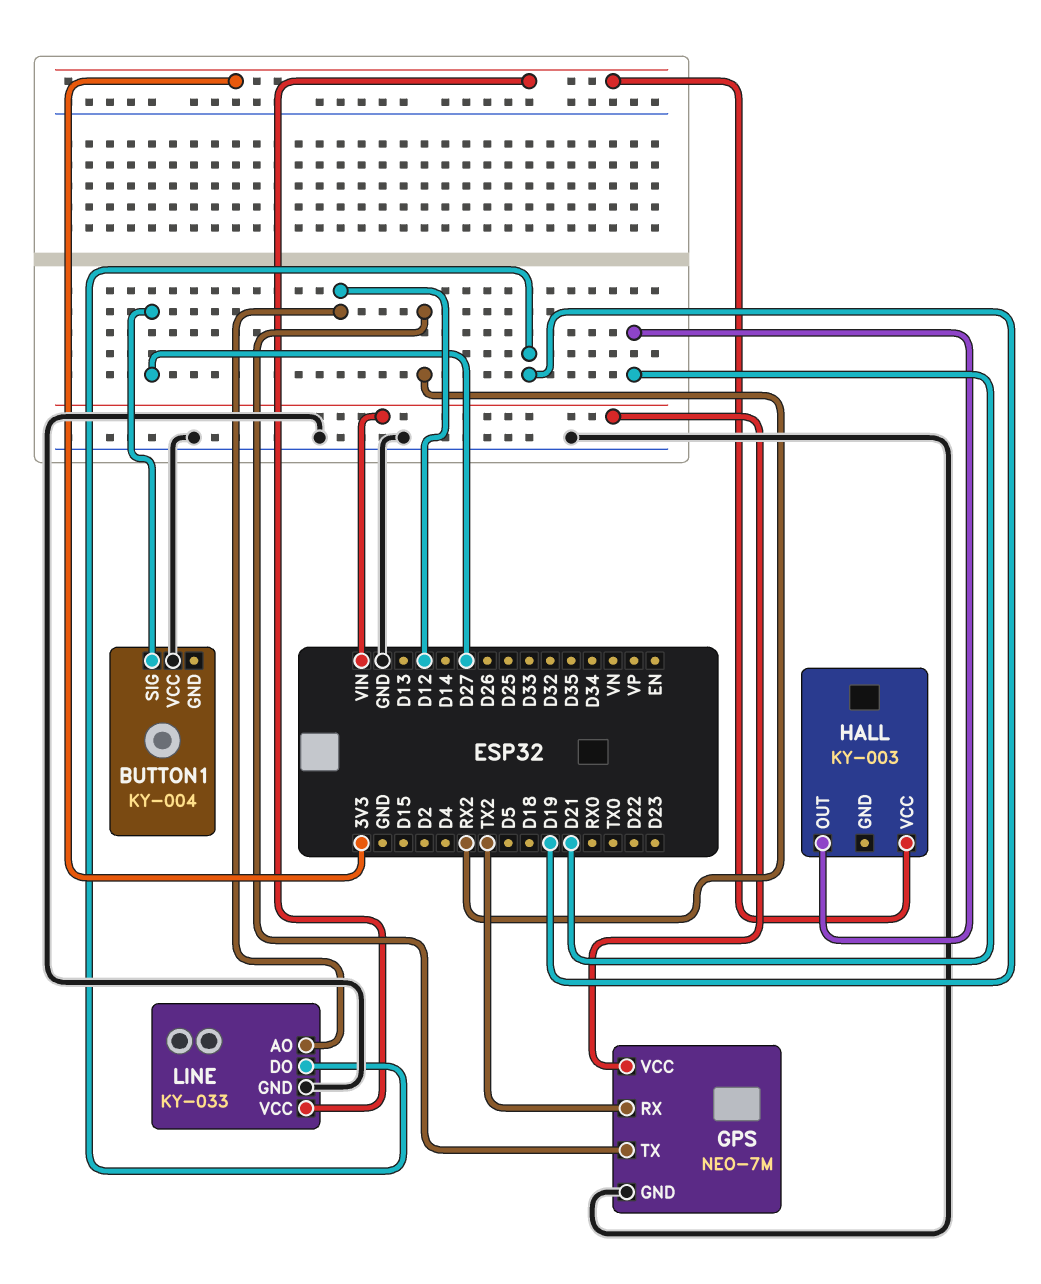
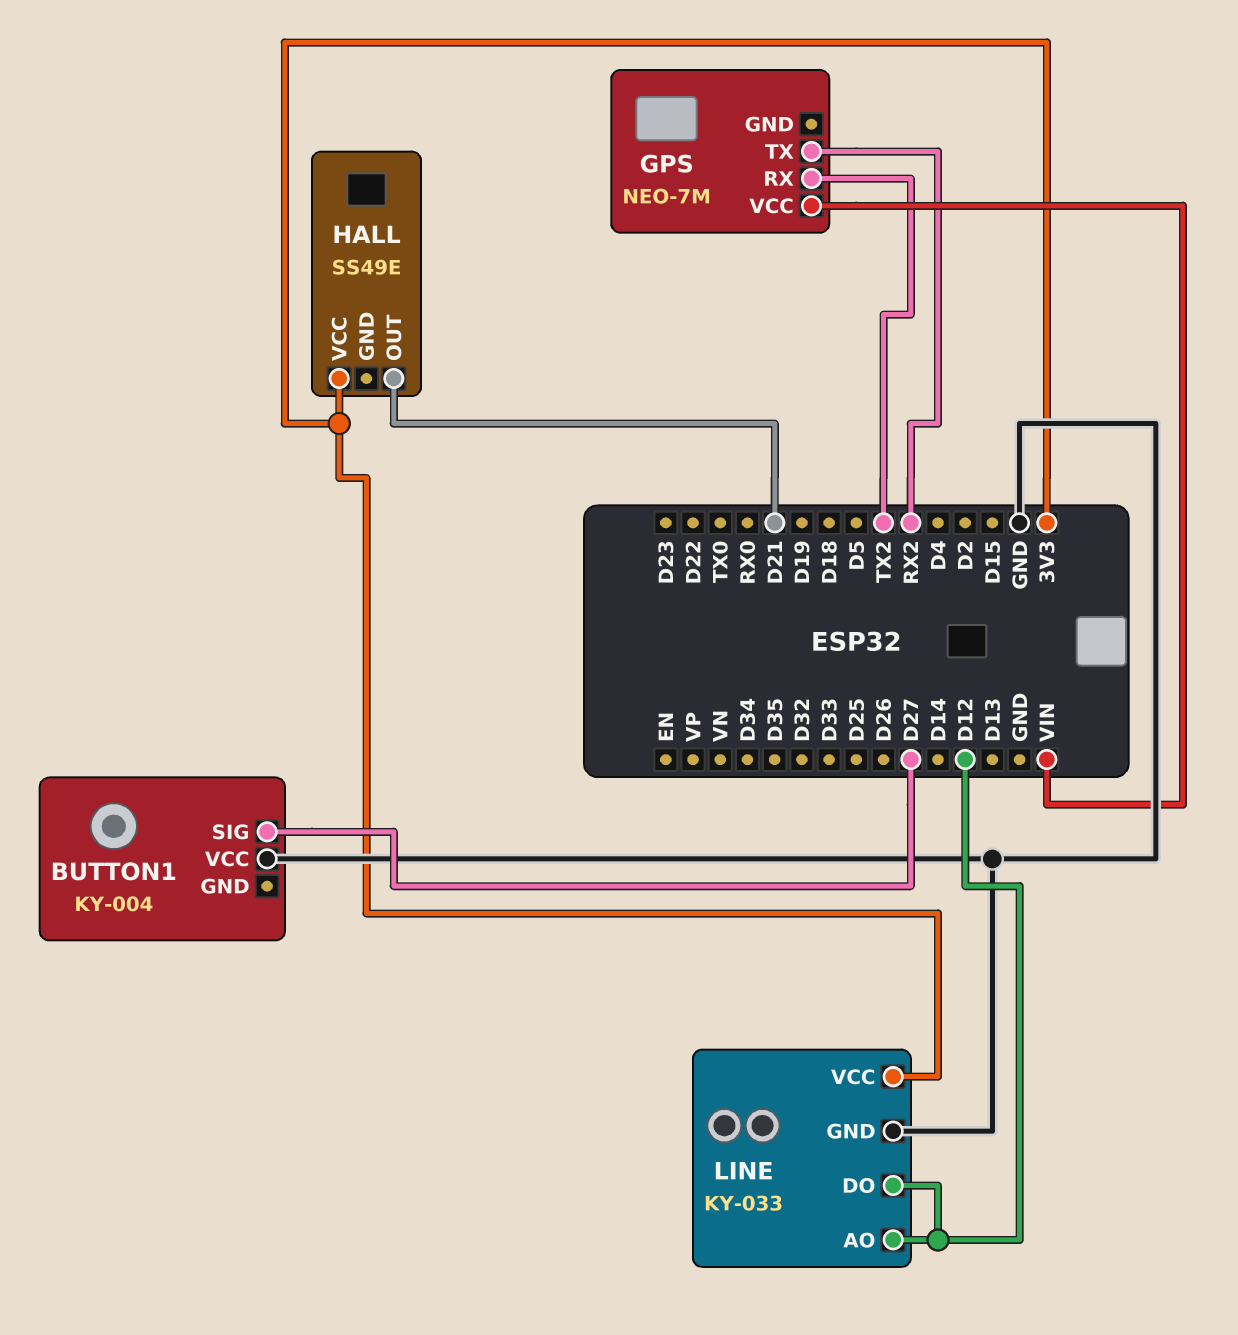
GPS pin GND: GND -> none
HALL: KY-003 -> SS49E
LINE pin DO: D19 -> D12

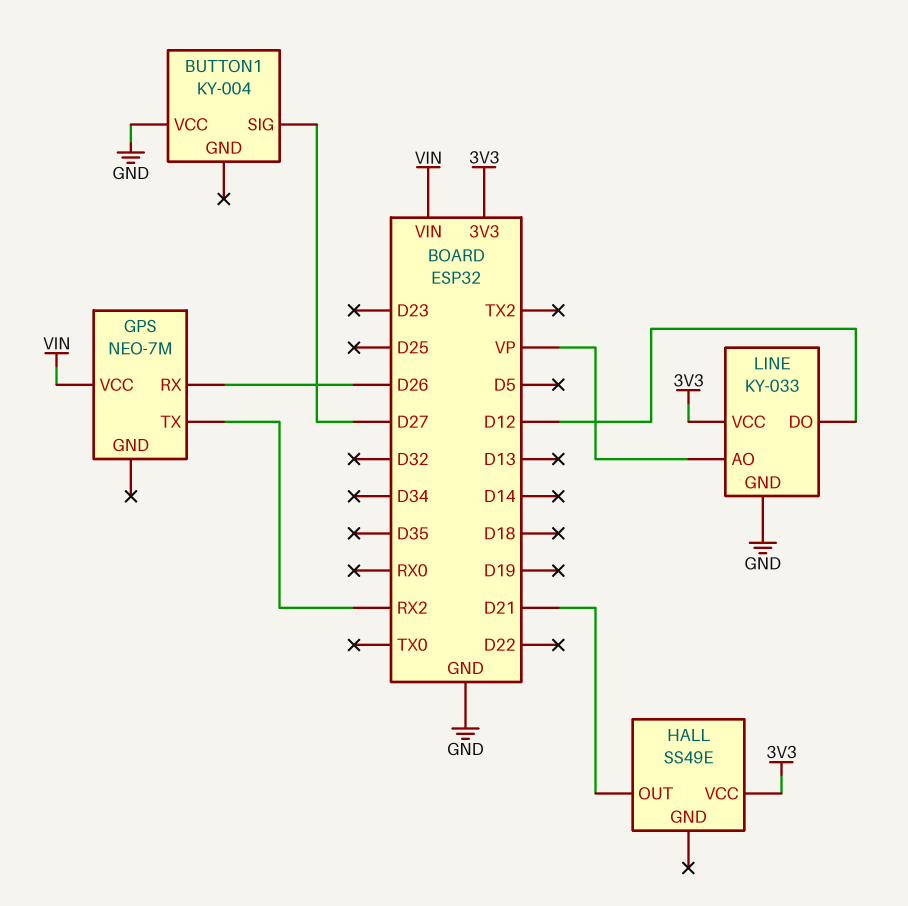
GPS pin RX: TX2 -> D26
LINE pin AO: D12 -> VP

